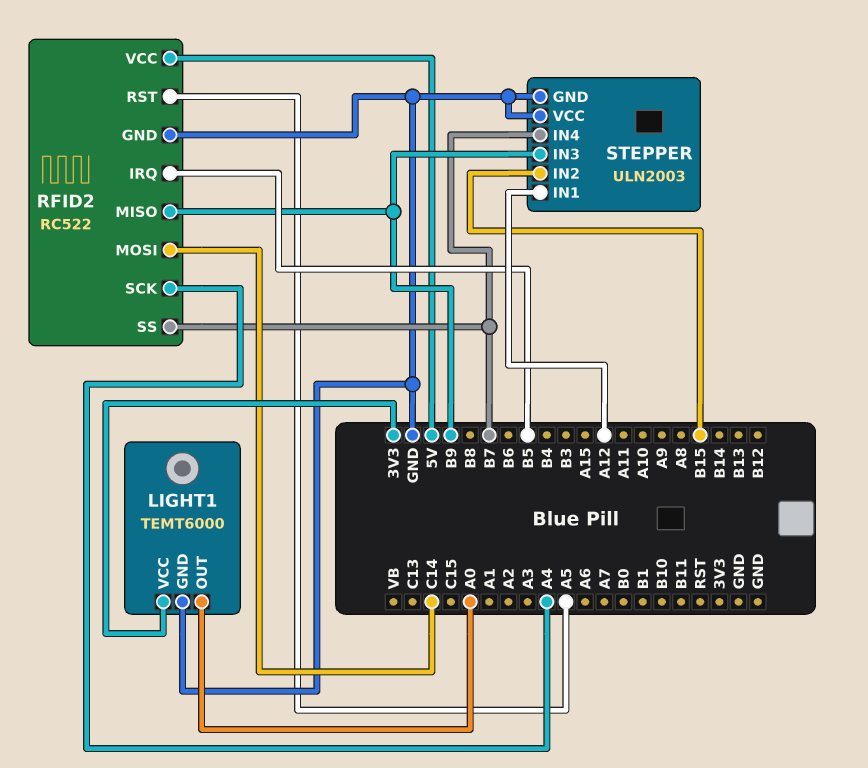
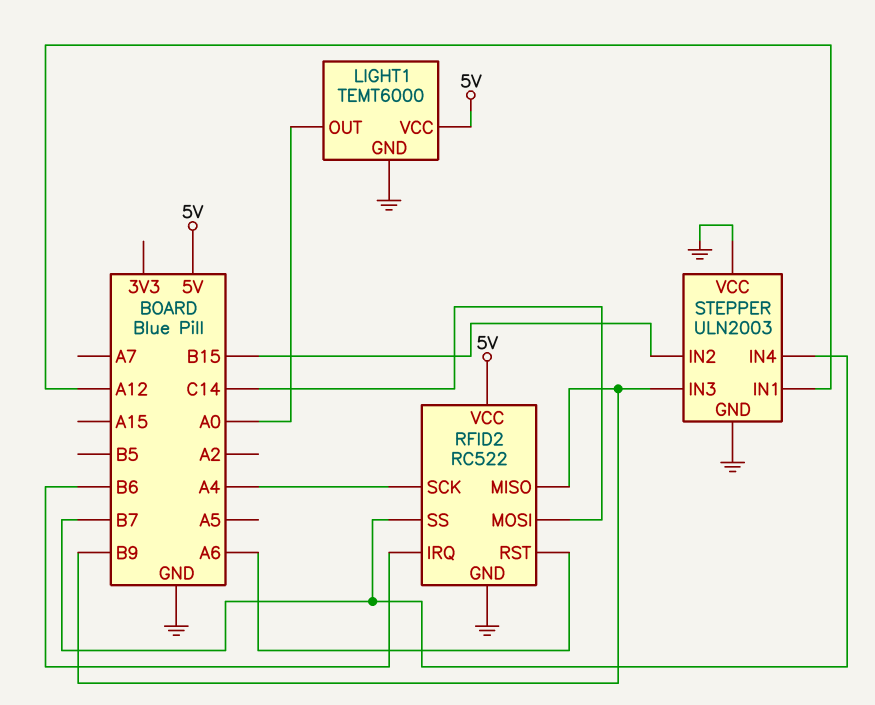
LIGHT1 pin VCC: 3V3 -> 5V
RFID2 pin IRQ: B5 -> B6
RFID2 pin RST: A5 -> A6

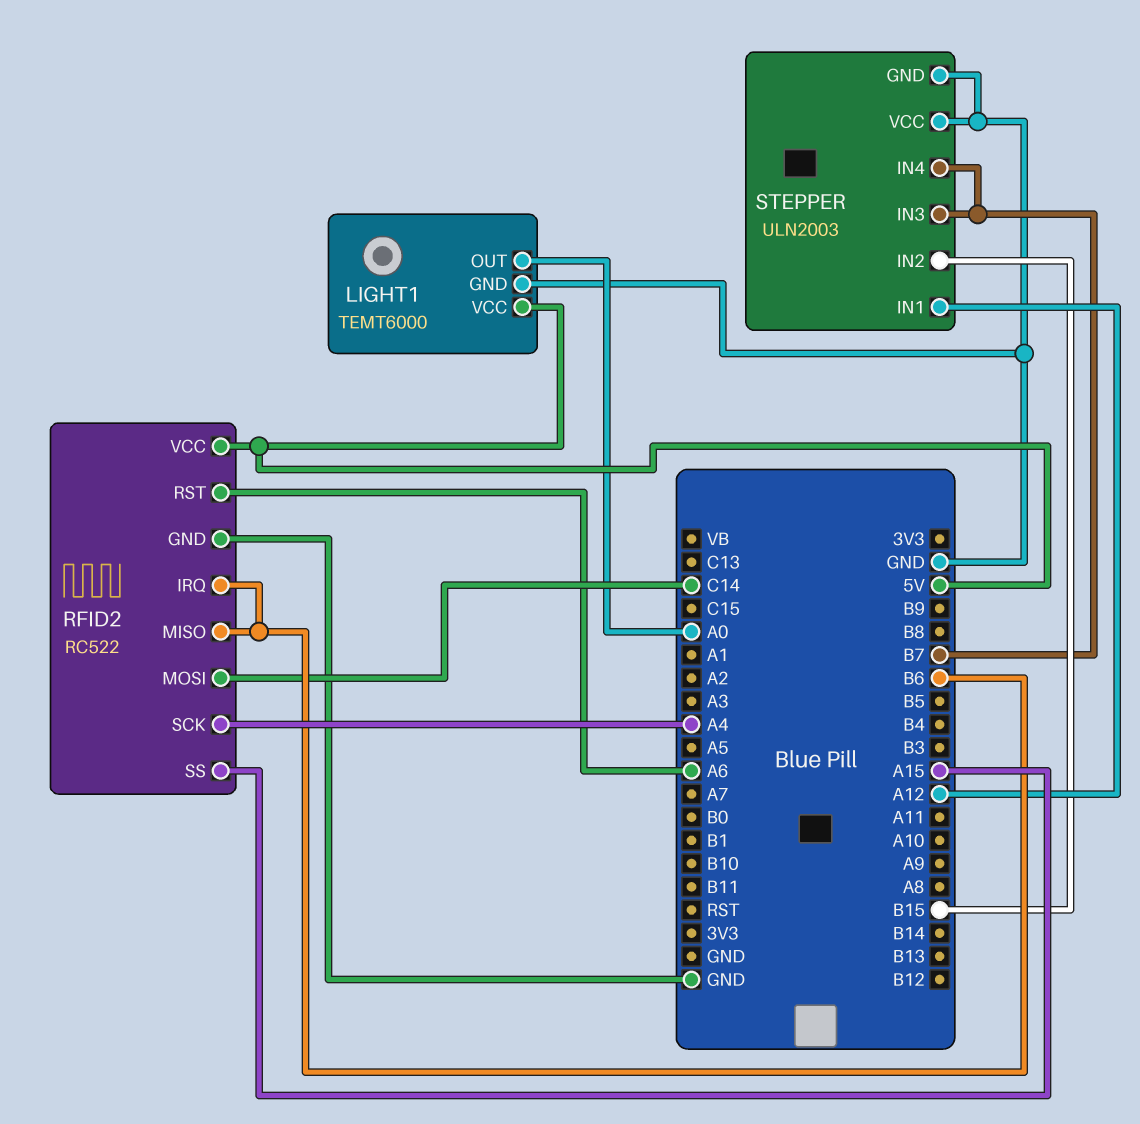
RFID2 pin MISO: B9 -> B6
RFID2 pin SS: B7 -> A15
STEPPER pin IN3: B9 -> B7

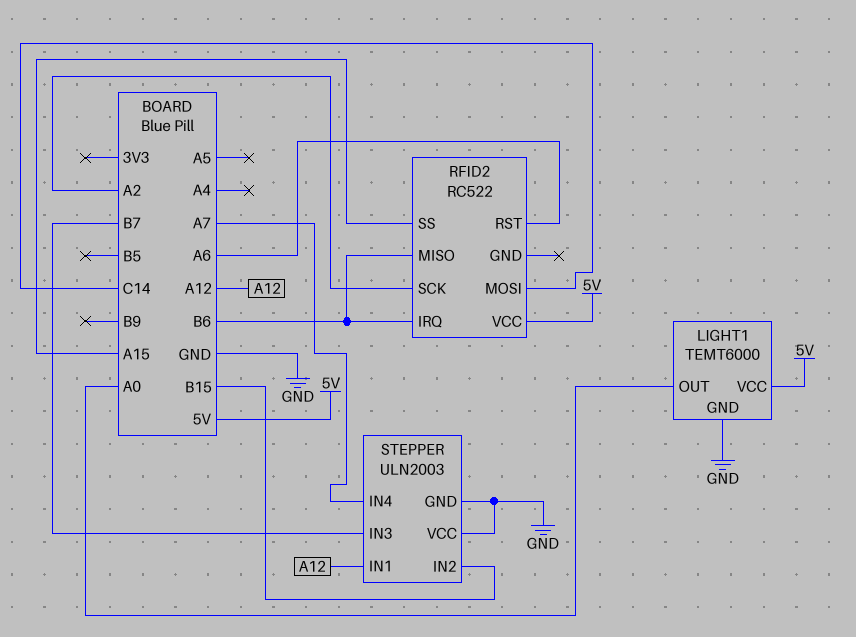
RFID2 pin GND: GND -> none
RFID2 pin SCK: A4 -> A2
STEPPER pin IN4: B7 -> A7

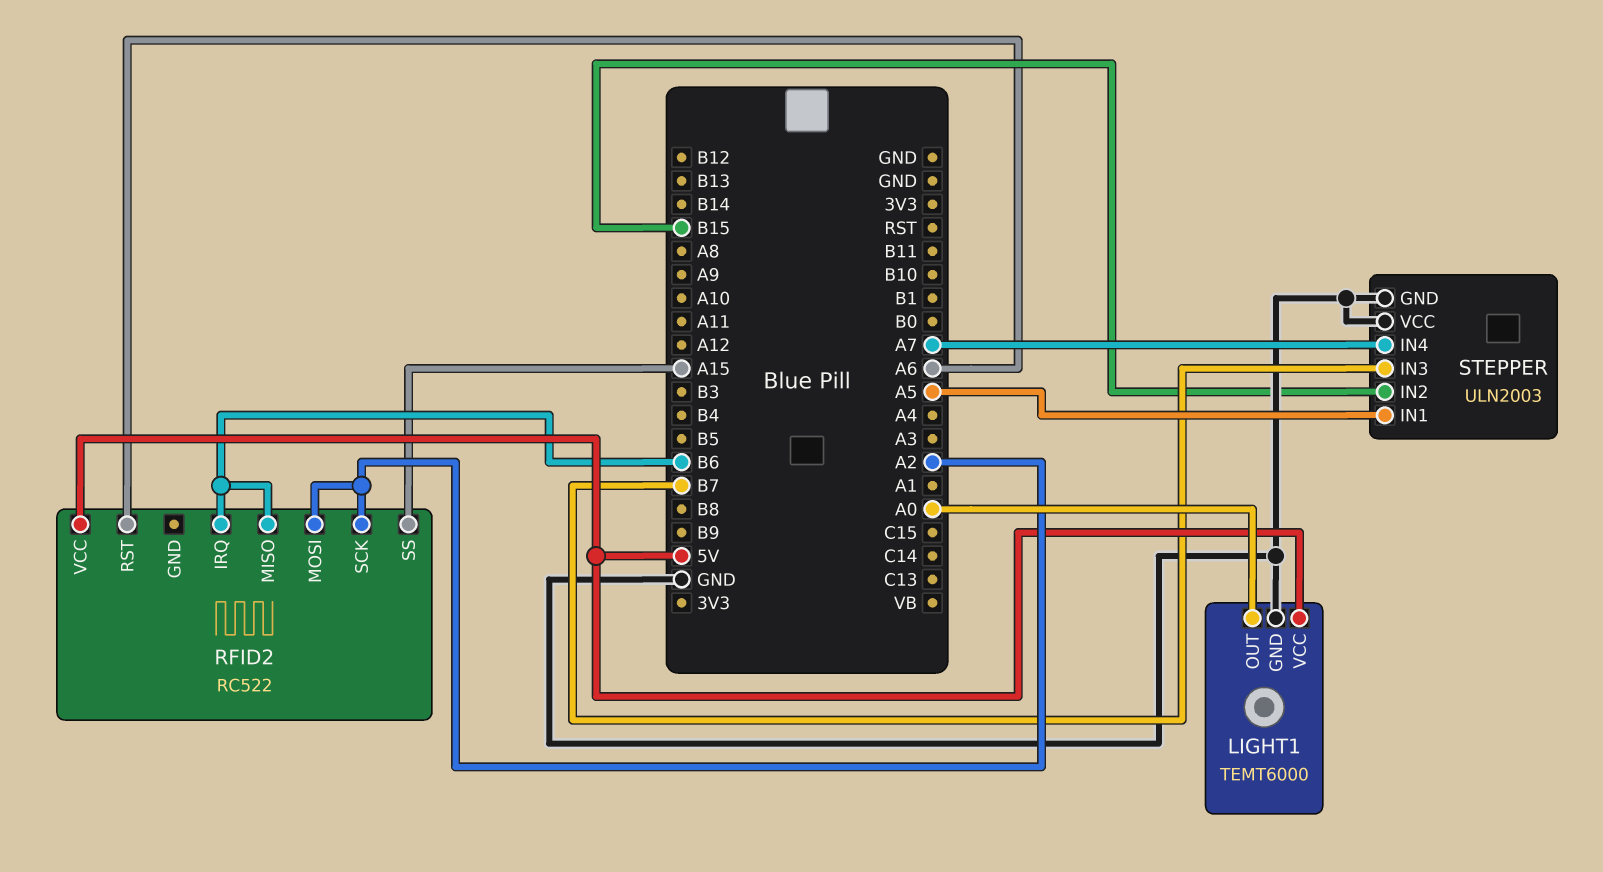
RFID2 pin MOSI: C14 -> A2
STEPPER pin IN1: A12 -> A5

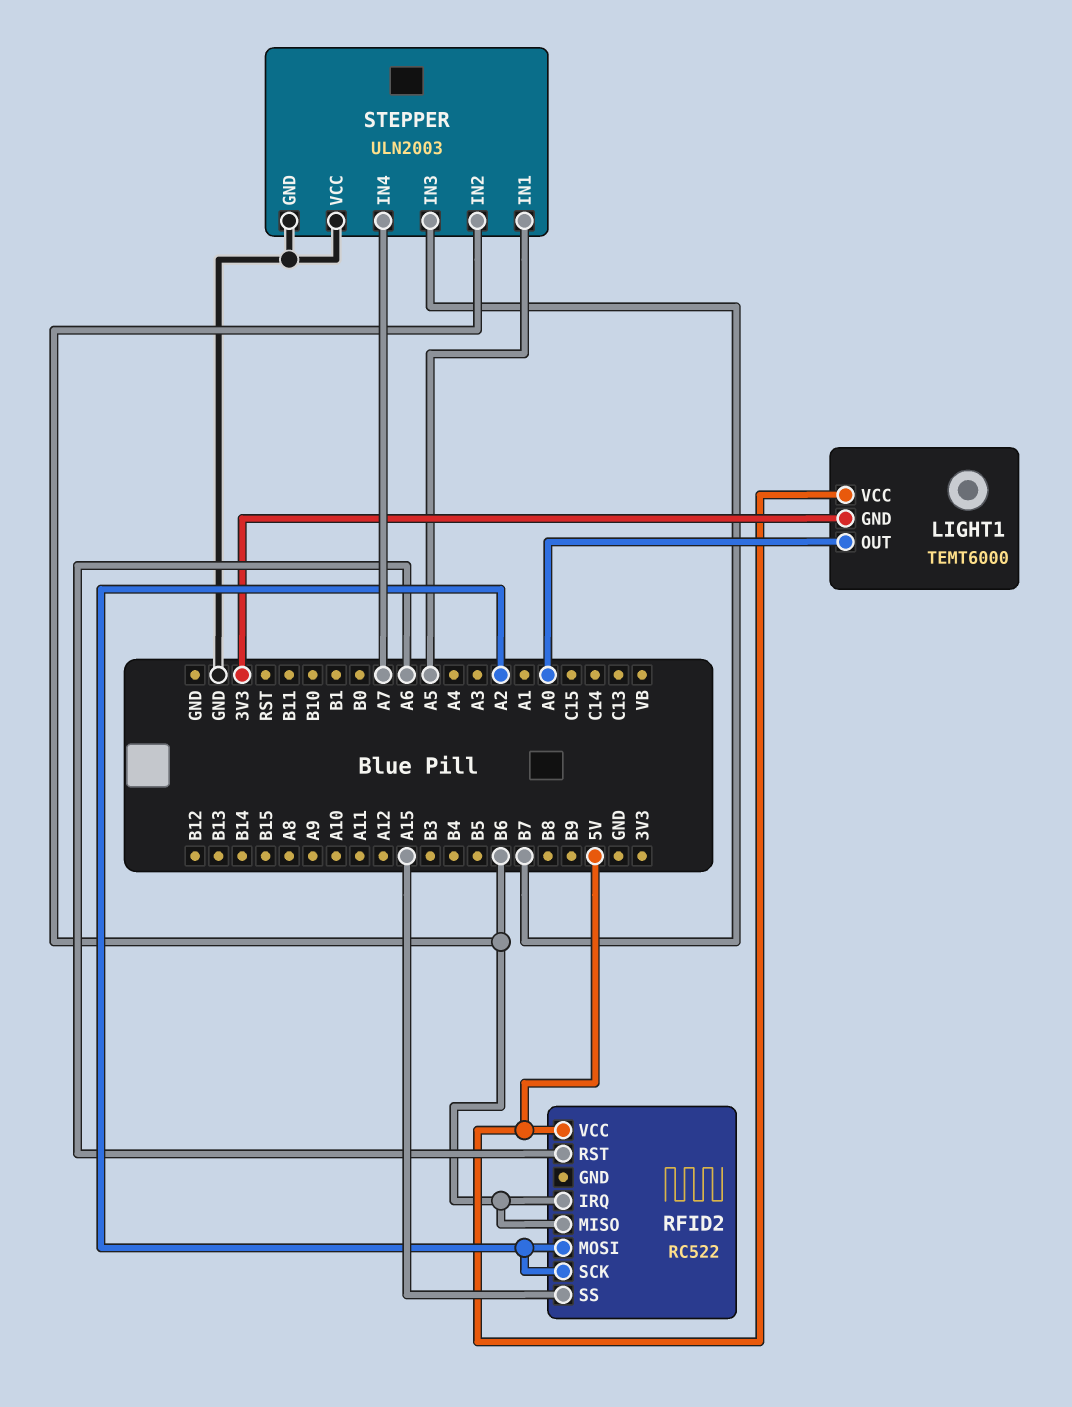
LIGHT1 pin GND: GND -> 3V3
STEPPER pin IN2: B15 -> B6

